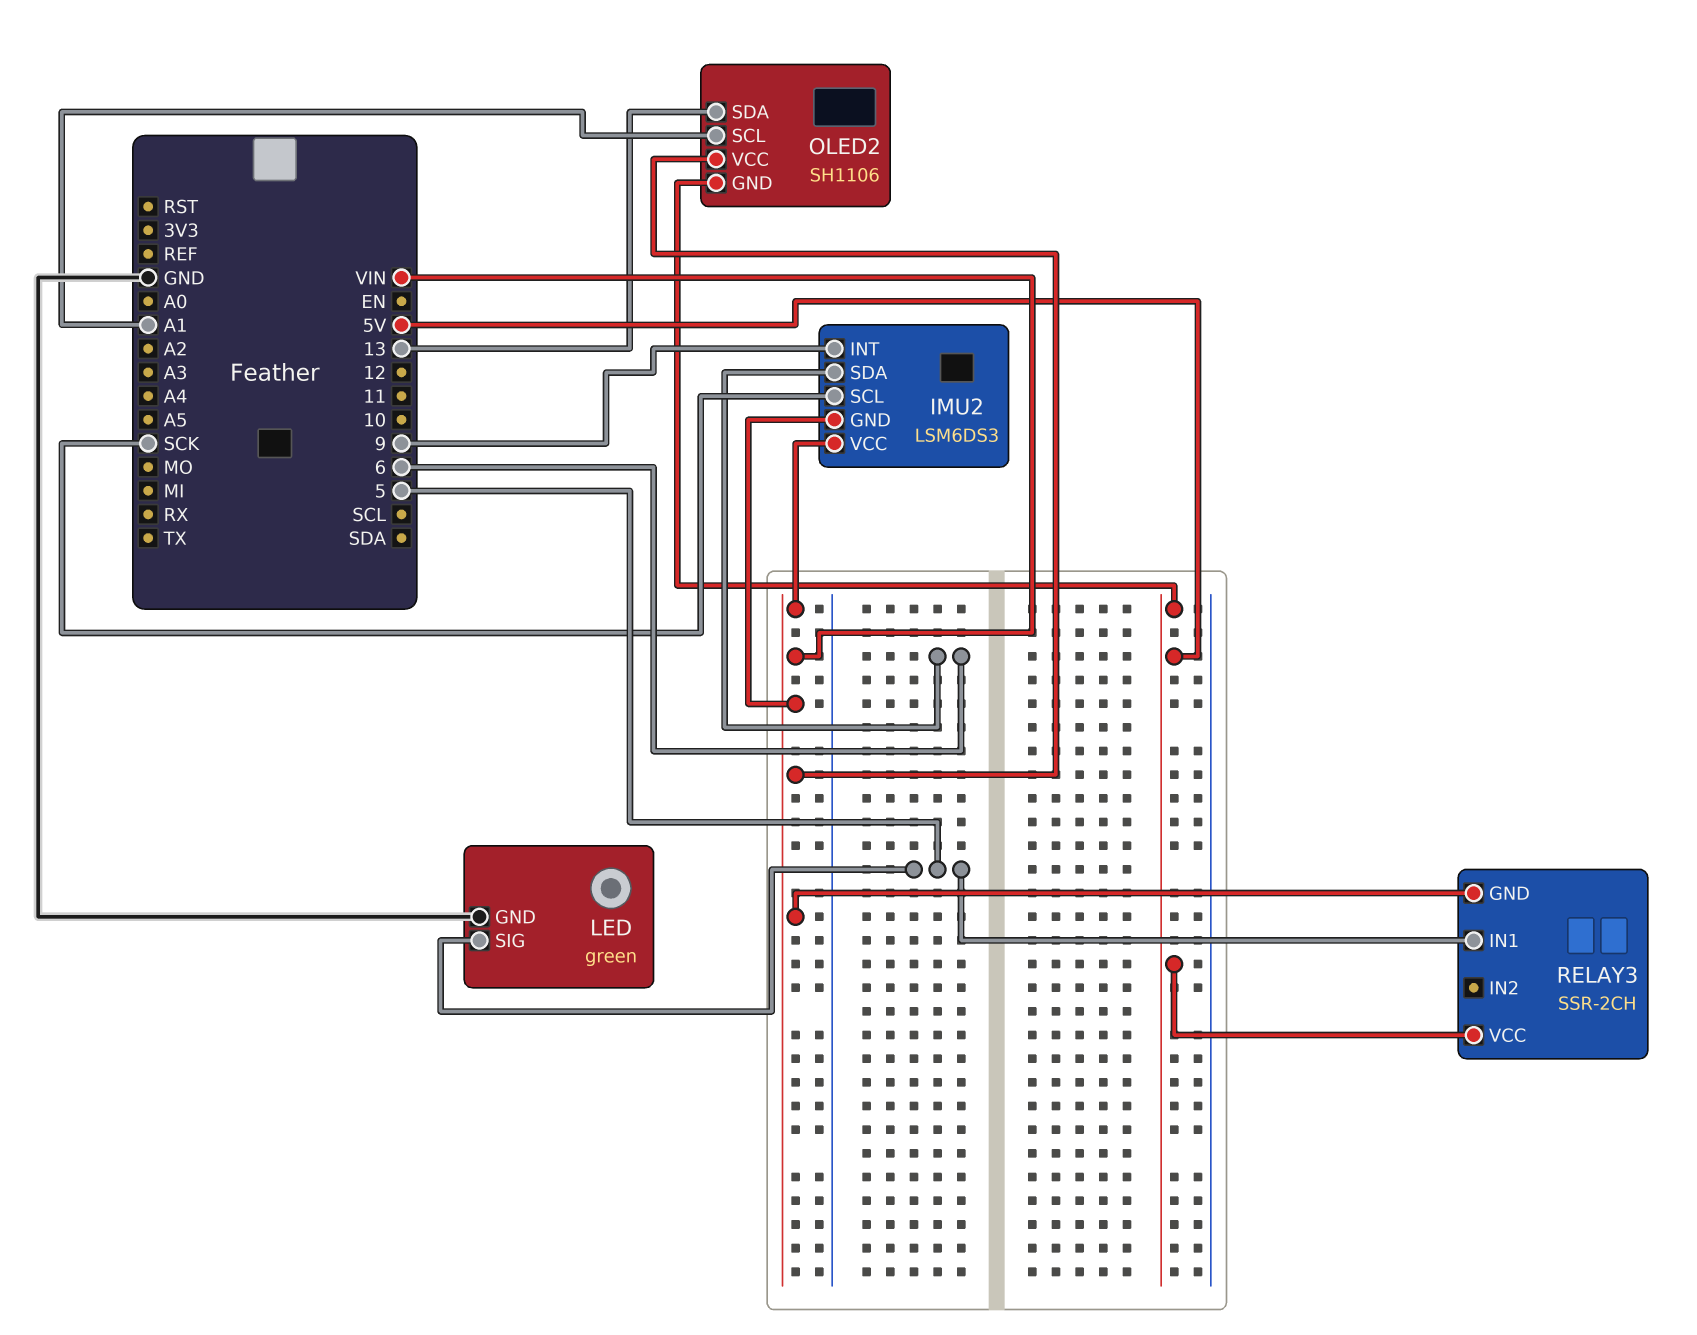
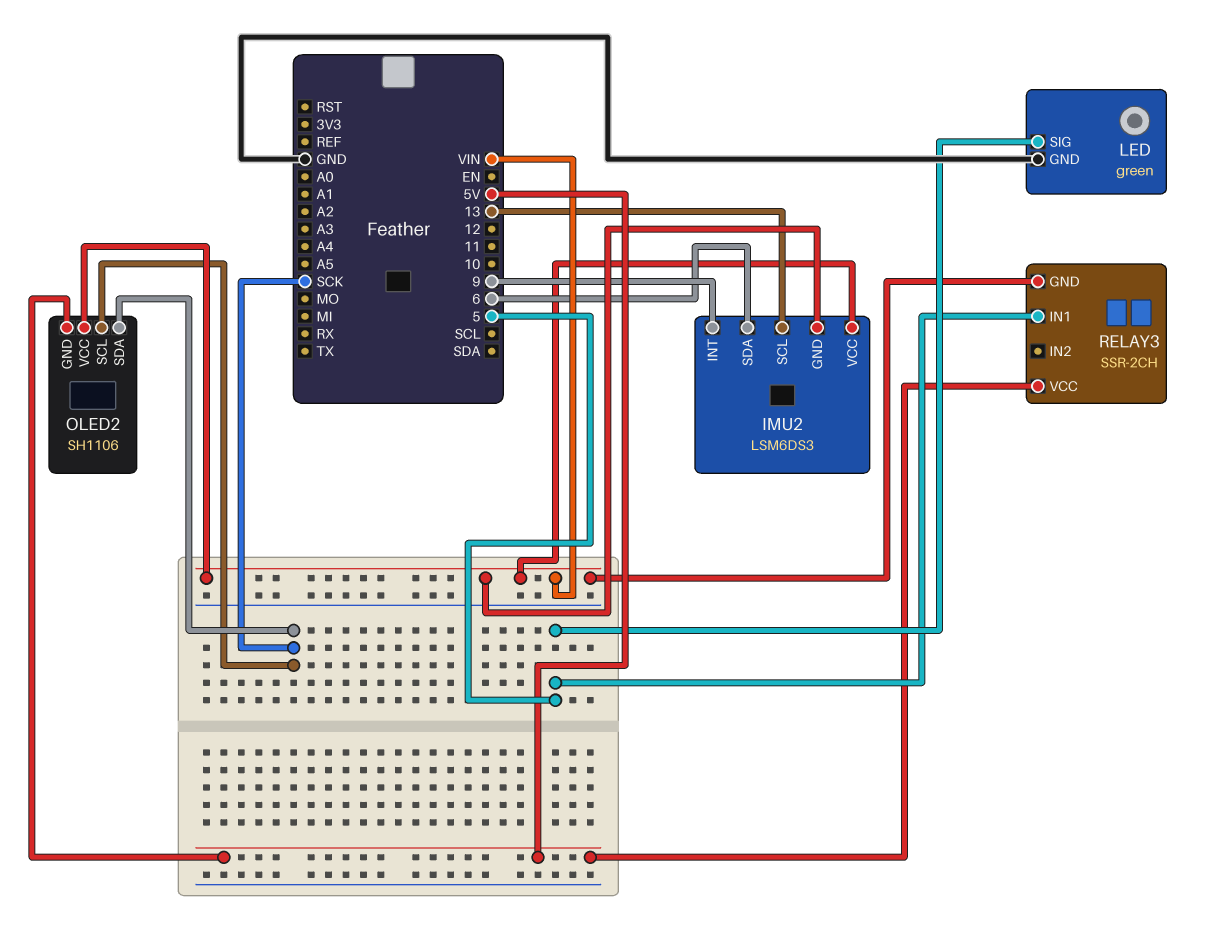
IMU2 pin SCL: SCK -> 13
OLED2 pin SCL: A1 -> SCK
OLED2 pin SDA: 13 -> SCK

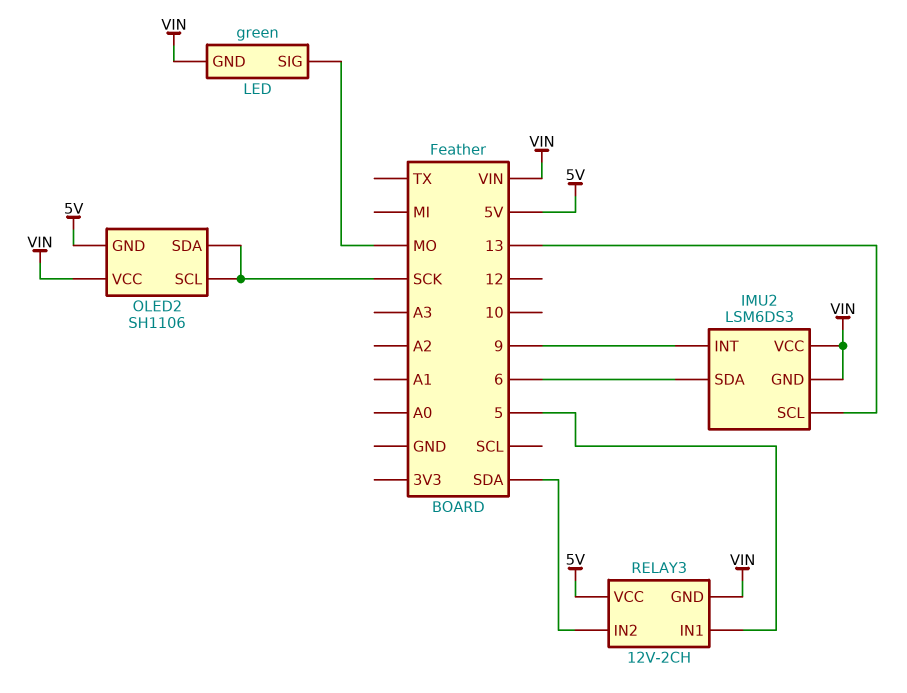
LED pin GND: GND -> VIN
LED pin SIG: 5 -> MO
RELAY3: SSR-2CH -> 12V-2CH
RELAY3 pin IN2: none -> SDA

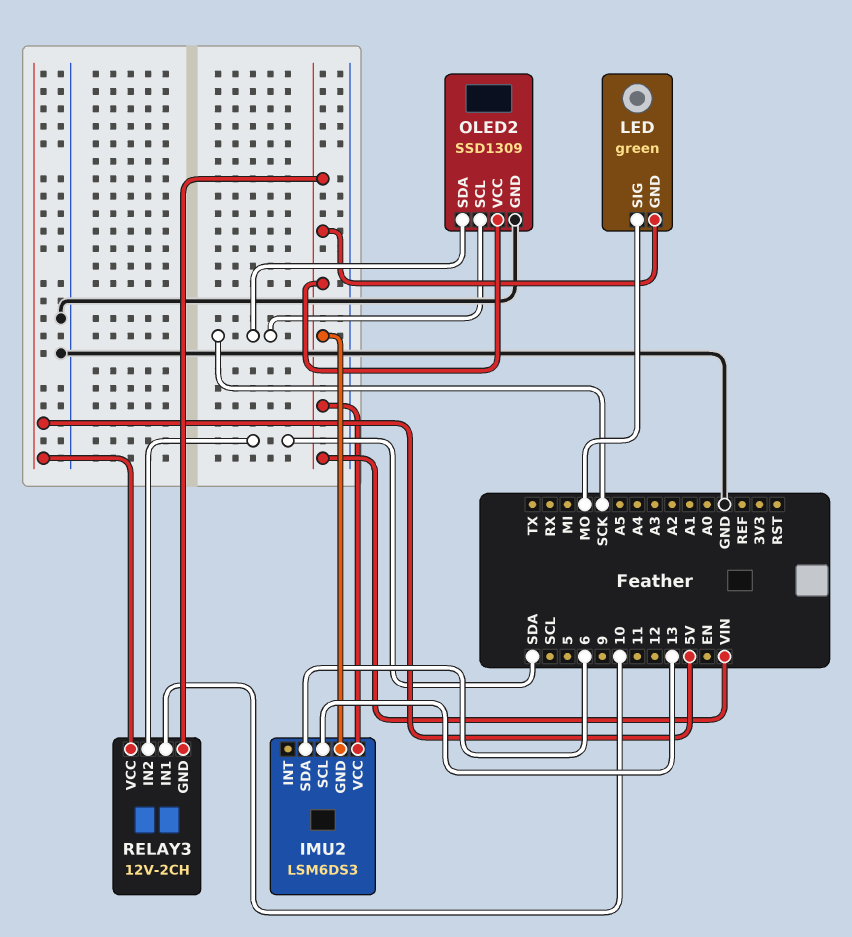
IMU2 pin INT: 9 -> none
OLED2: SH1106 -> SSD1309
OLED2 pin GND: 5V -> GND
RELAY3 pin IN1: 5 -> 10

